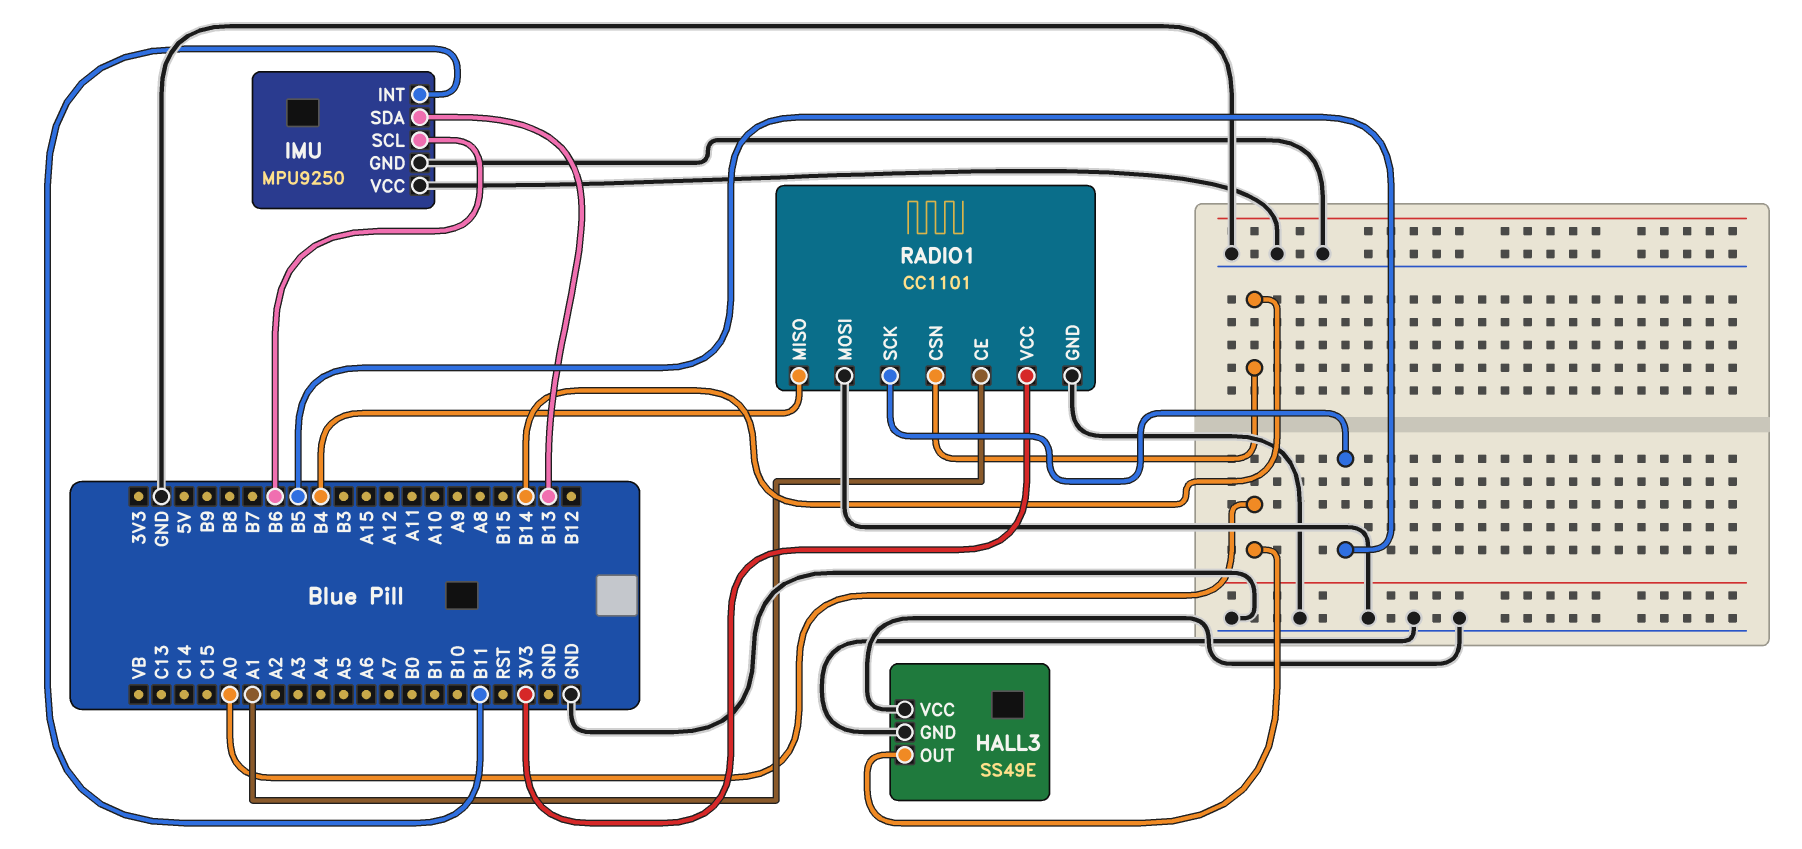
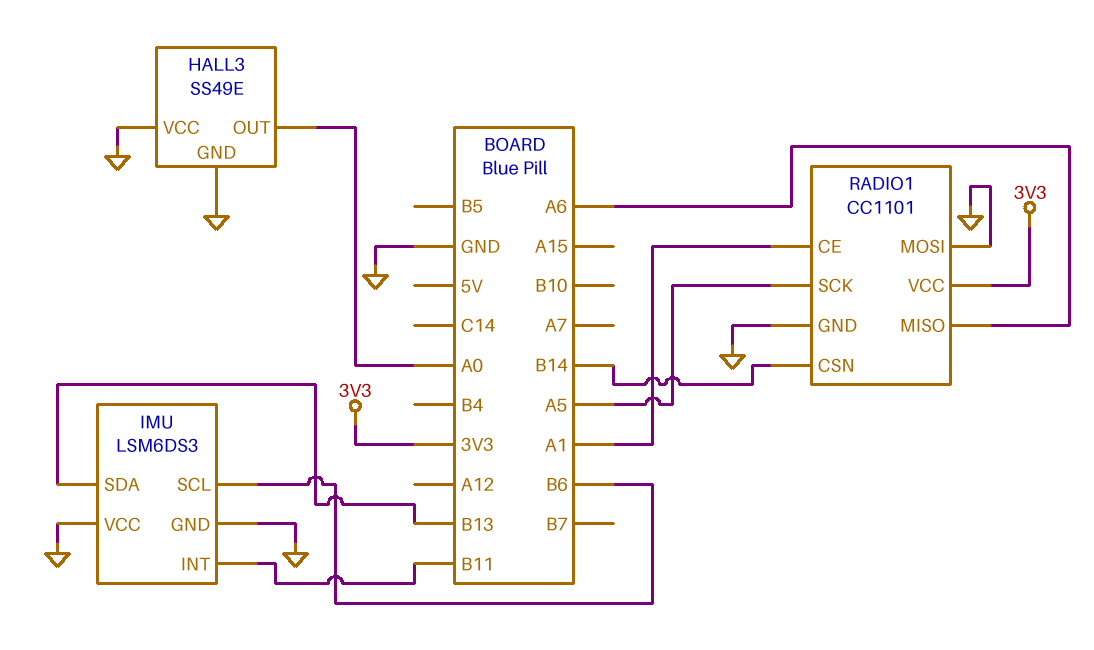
IMU: MPU9250 -> LSM6DS3
RADIO1 pin MISO: B4 -> A6
RADIO1 pin SCK: B5 -> A5

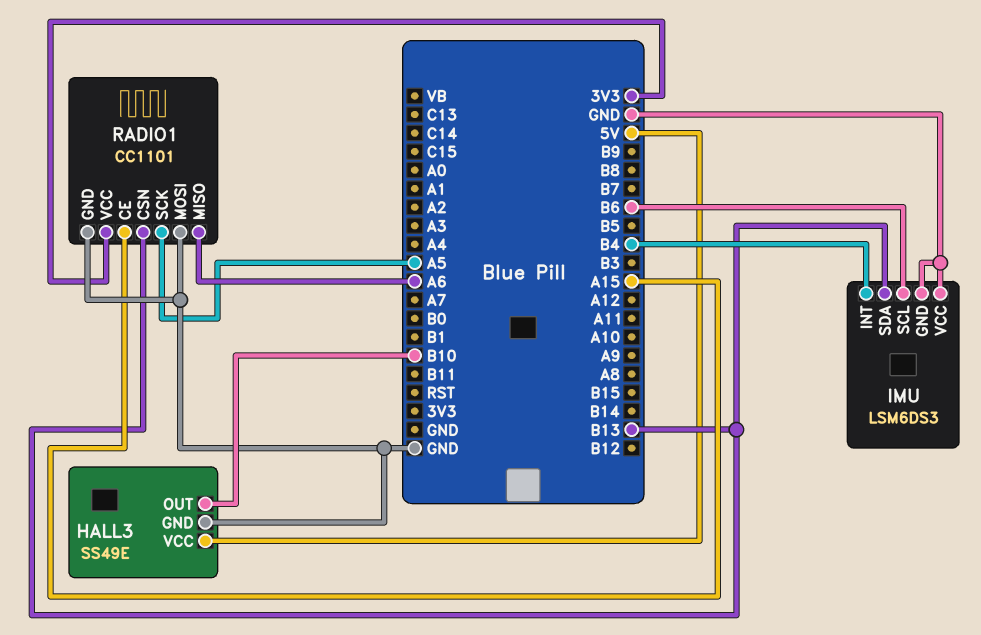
HALL3 pin OUT: A0 -> B10
HALL3 pin VCC: GND -> 5V
IMU pin INT: B11 -> B4
RADIO1 pin CE: A1 -> A15
RADIO1 pin CSN: B14 -> B13

